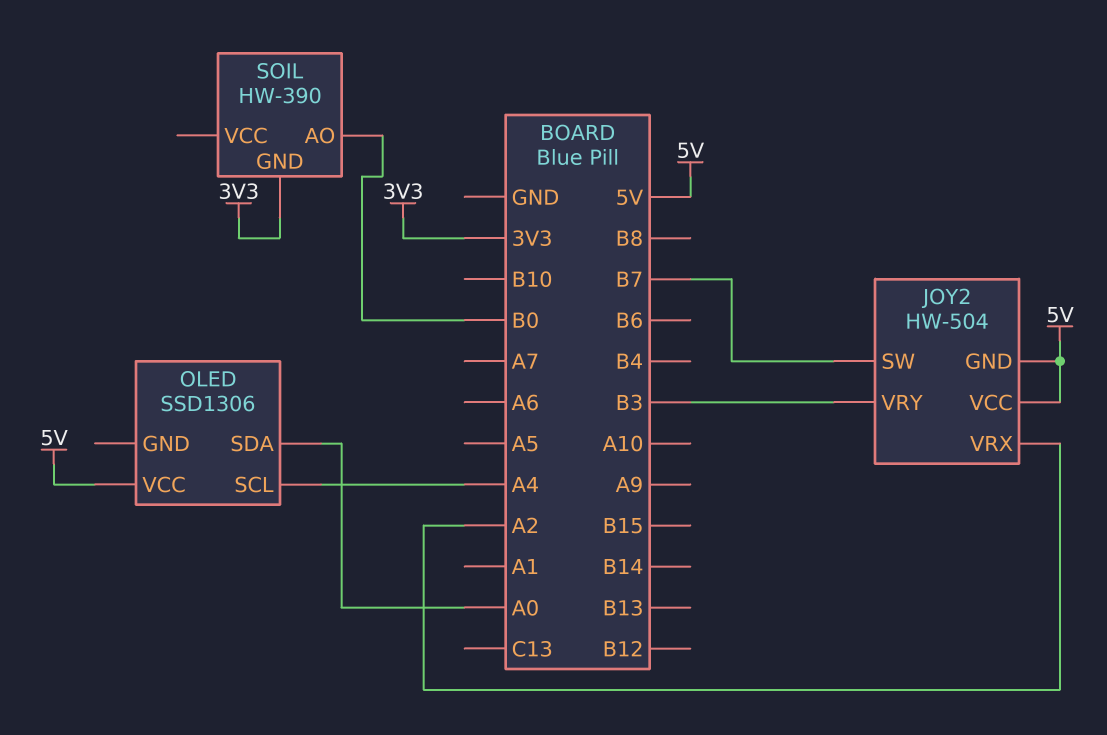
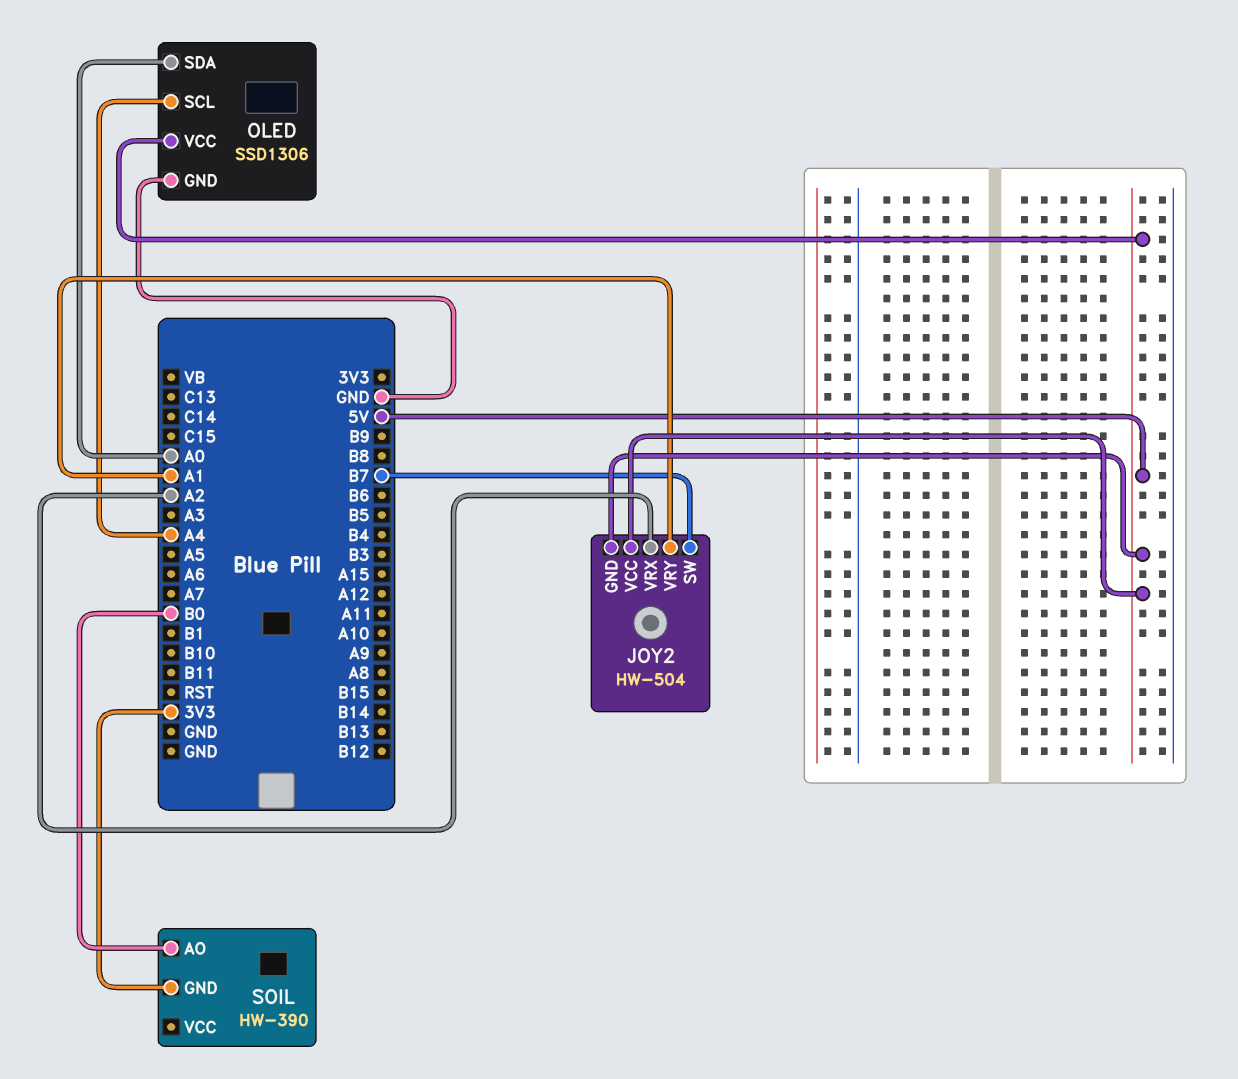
JOY2 pin VRY: B3 -> A1
OLED pin GND: none -> GND

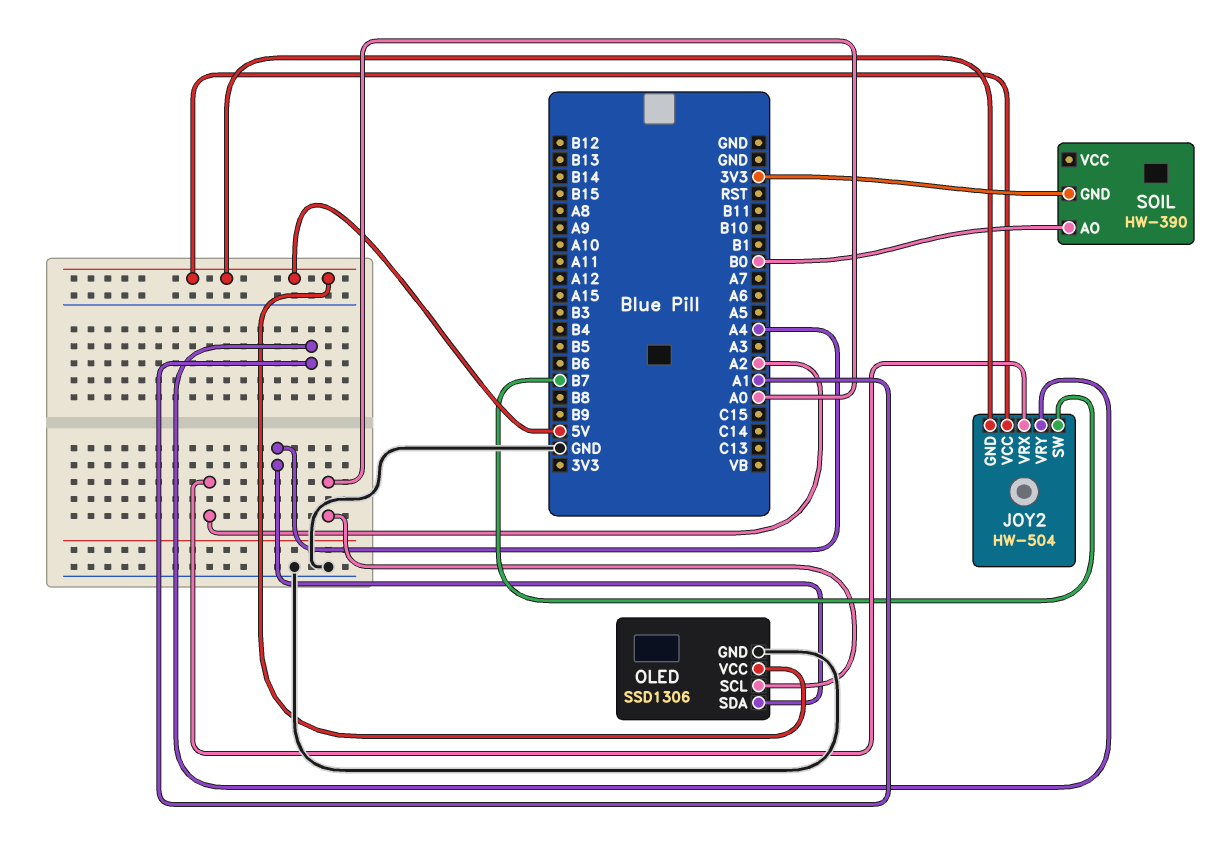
OLED pin SCL: A4 -> A0
OLED pin SDA: A0 -> A4

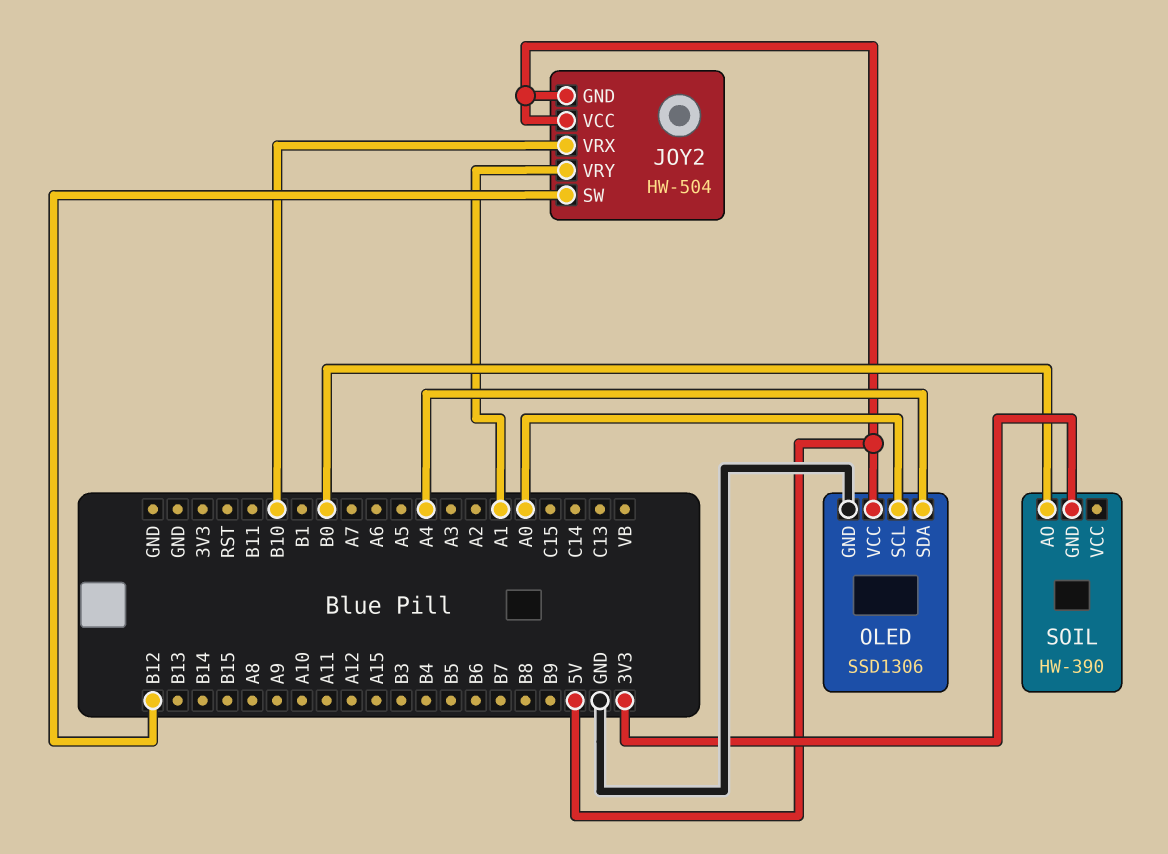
JOY2 pin SW: B7 -> B12
JOY2 pin VRX: A2 -> B10

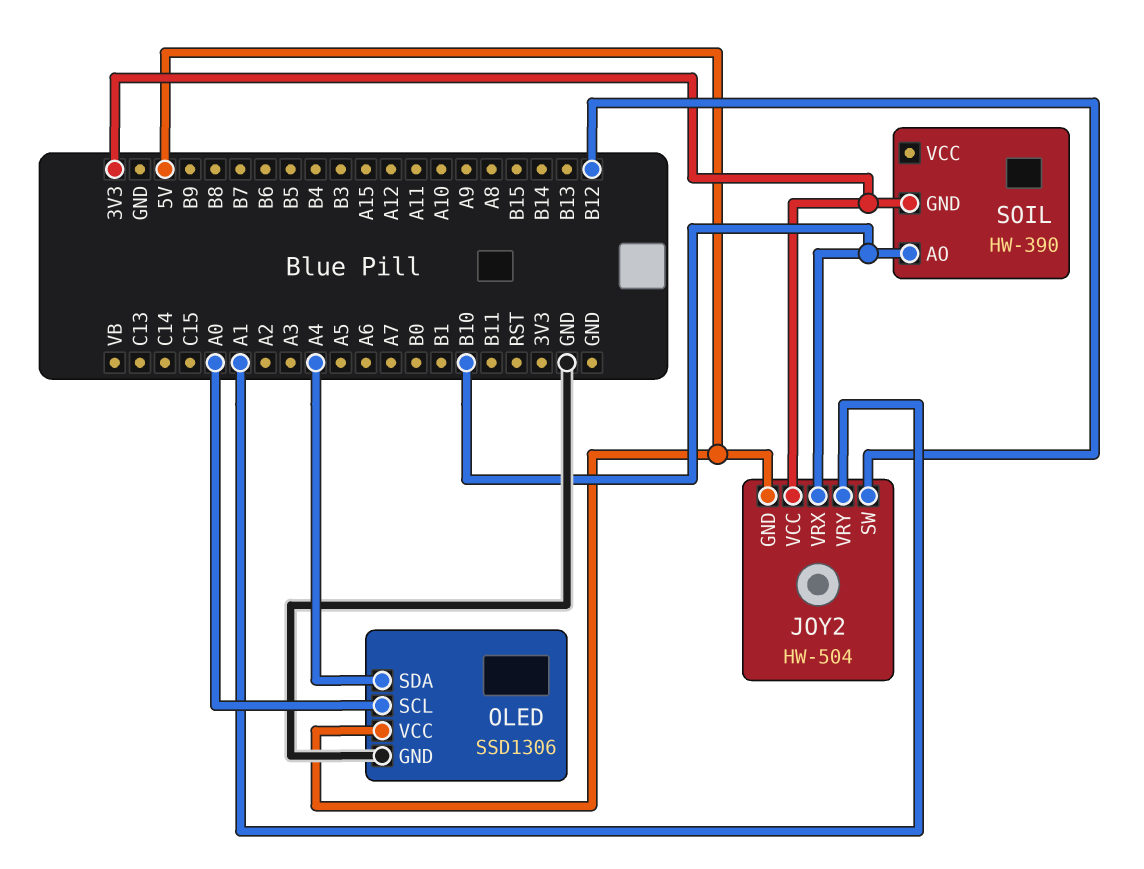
JOY2 pin VCC: 5V -> 3V3
SOIL pin AO: B0 -> B10

